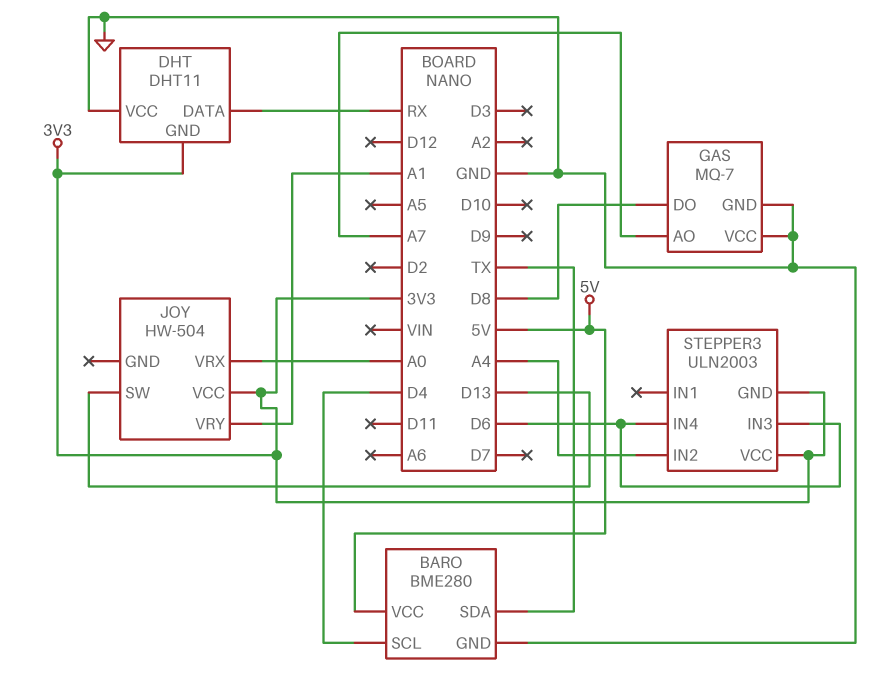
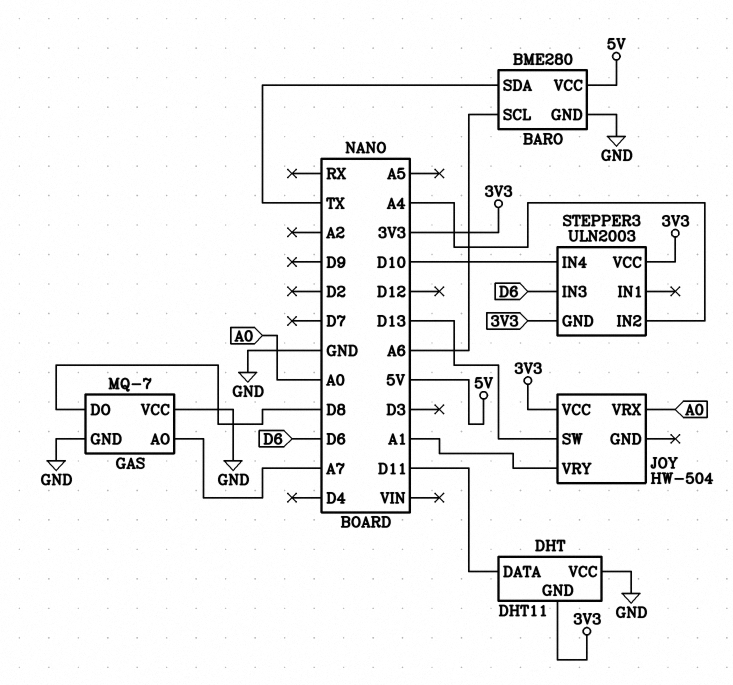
BARO pin SCL: D4 -> A6
DHT pin DATA: RX -> D11
STEPPER3 pin IN4: D6 -> D10

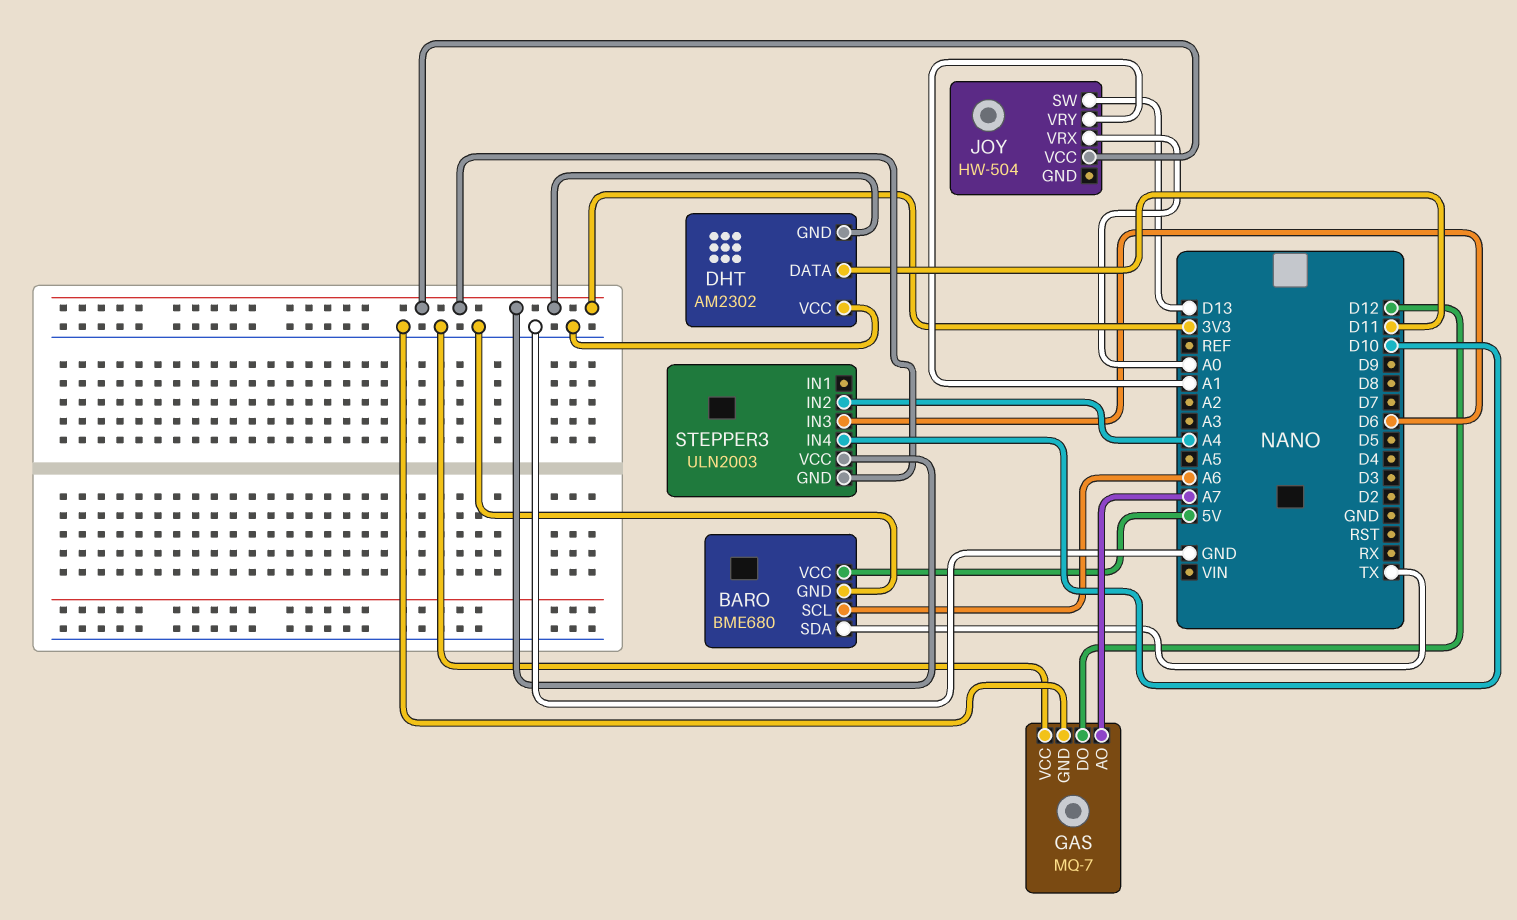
BARO: BME280 -> BME680
DHT: DHT11 -> AM2302
GAS pin DO: D8 -> D12

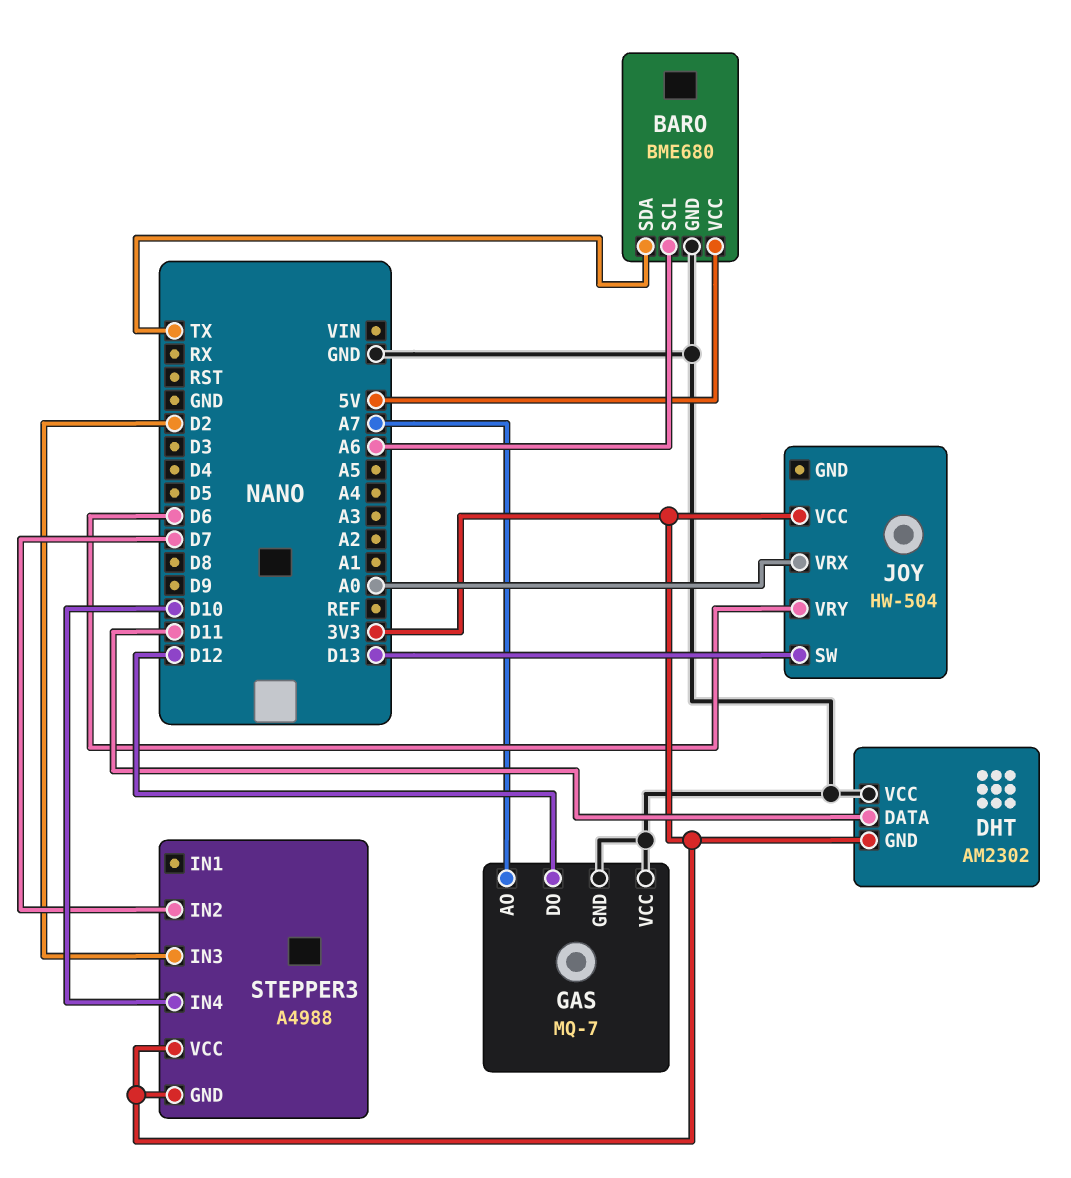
JOY pin VRY: A1 -> D6
STEPPER3: ULN2003 -> A4988
STEPPER3 pin IN2: A4 -> D7
STEPPER3 pin IN3: D6 -> D2

